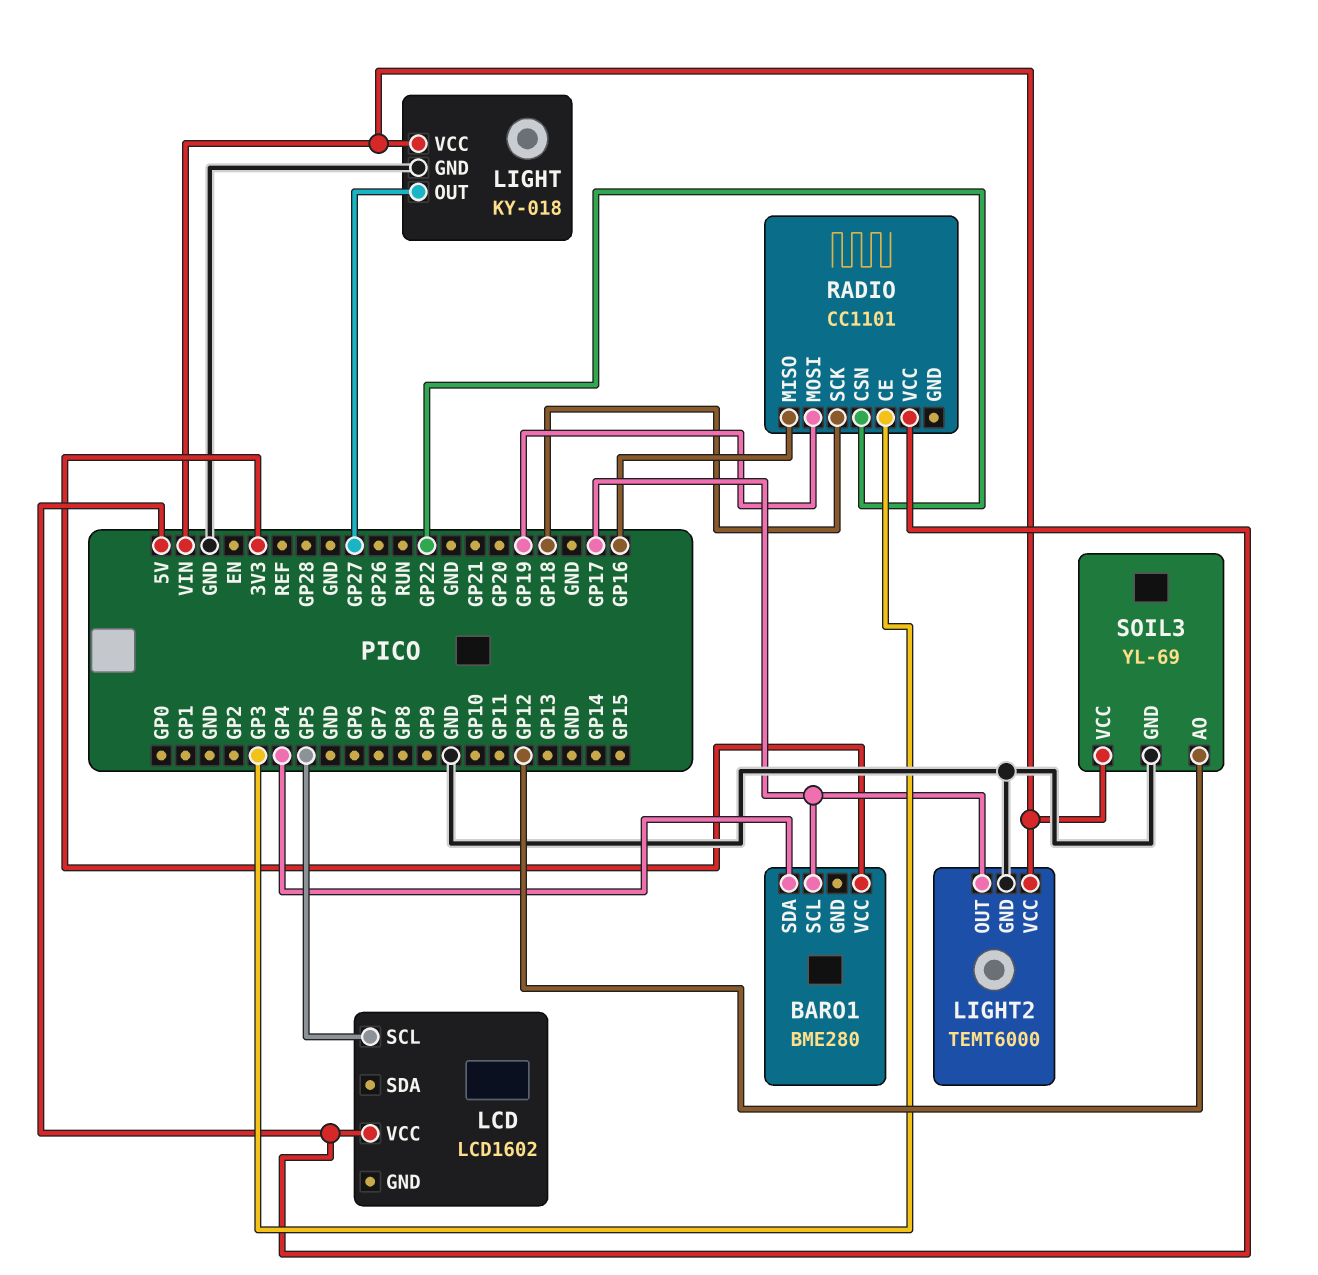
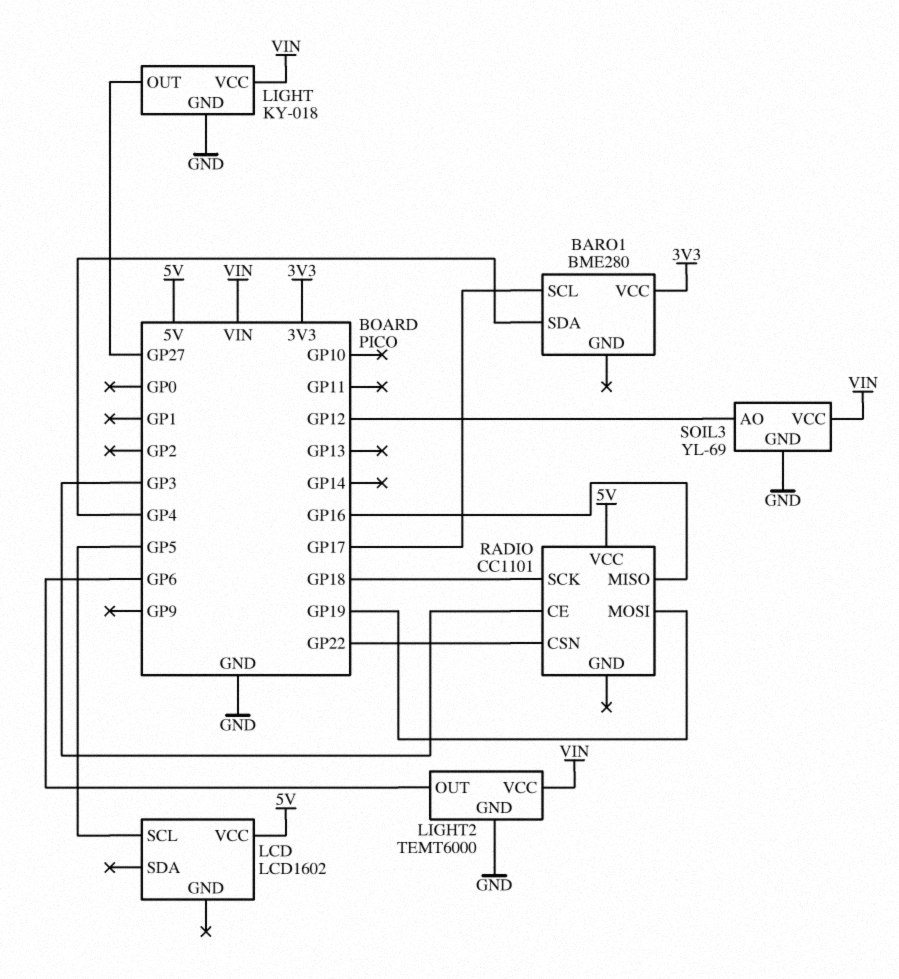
LIGHT2 pin OUT: GP17 -> GP6

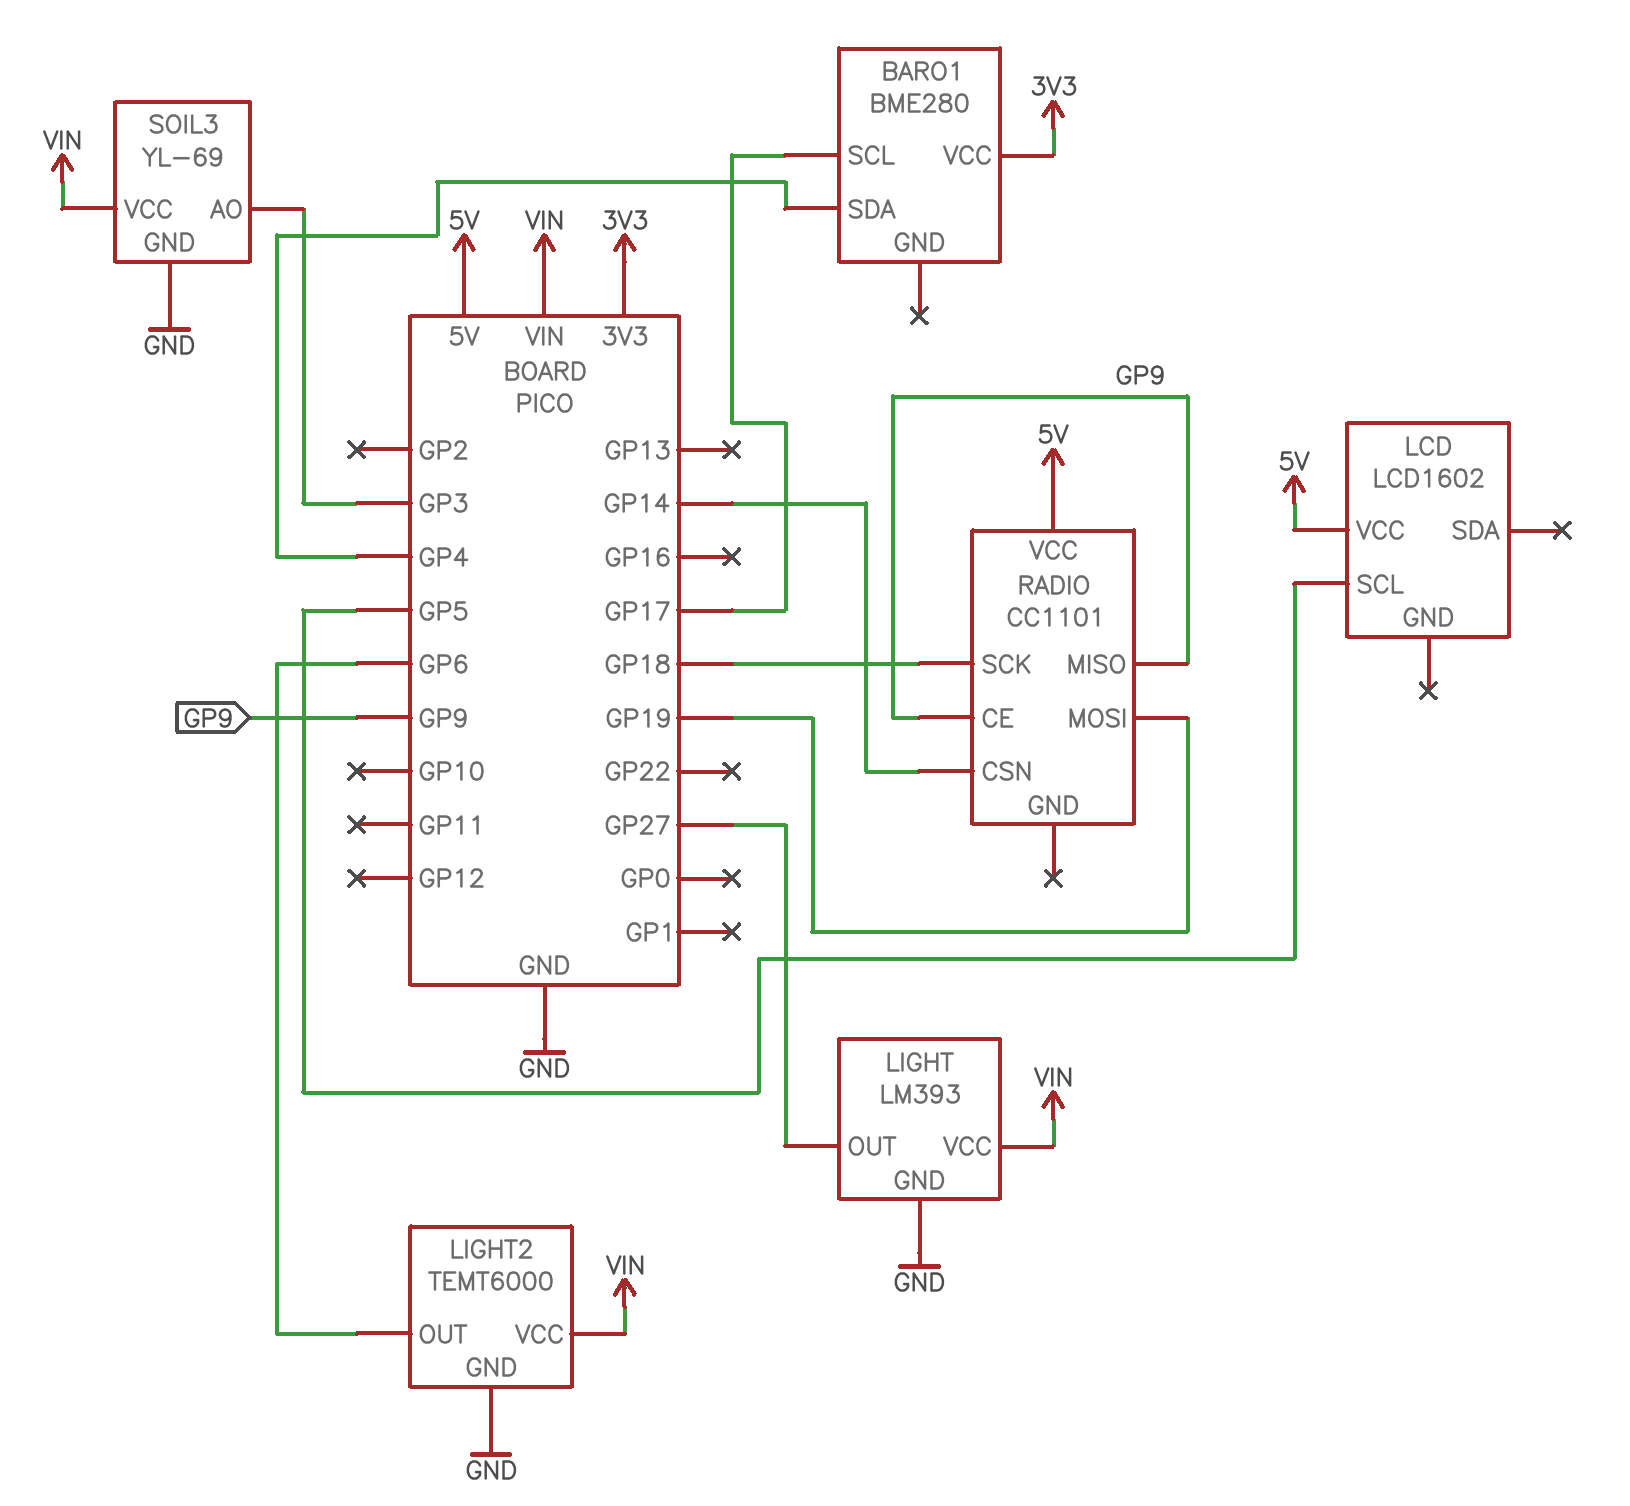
LIGHT: KY-018 -> LM393
RADIO pin CE: GP3 -> GP9
RADIO pin CSN: GP22 -> GP14
RADIO pin MISO: GP16 -> GP9
SOIL3 pin AO: GP12 -> GP3

